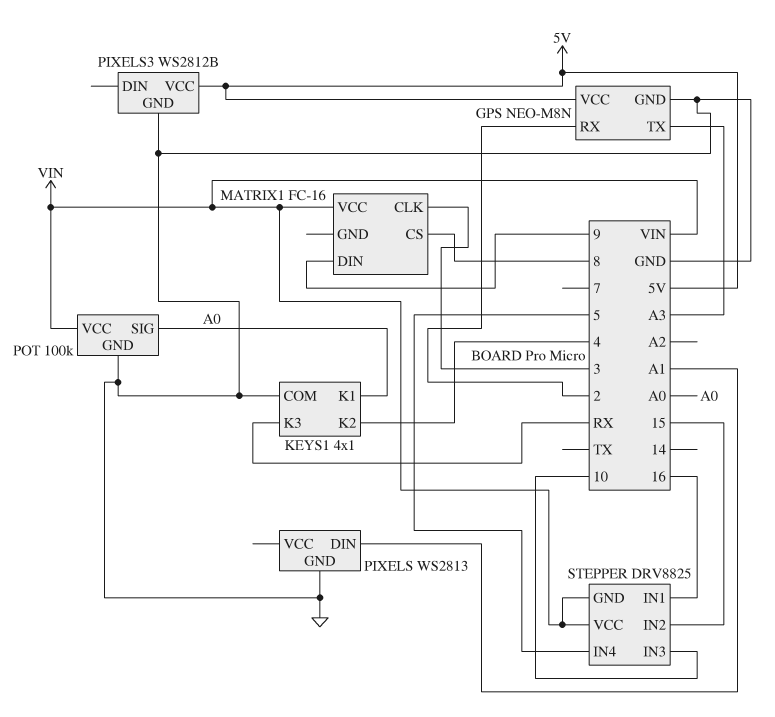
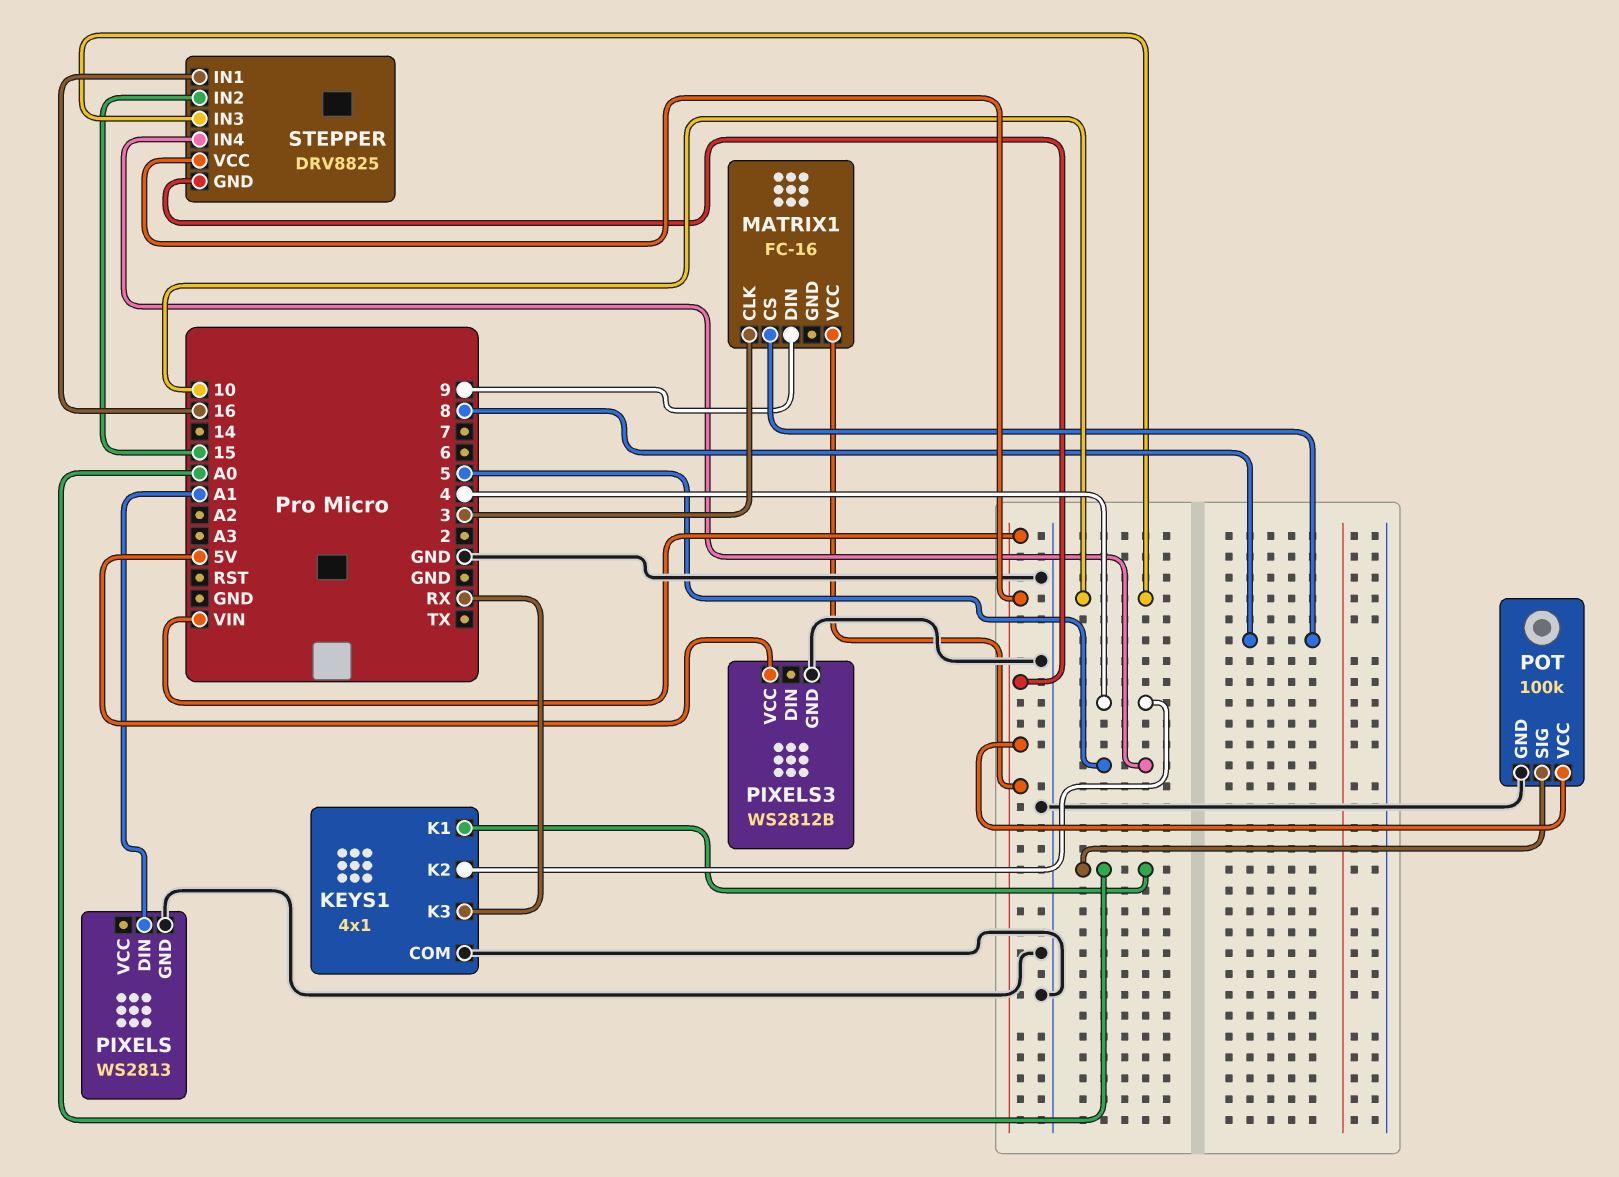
GPS: NEO-M8N -> none
GPS pin GND: GND -> none
GPS pin RX: 2 -> none
GPS pin TX: A3 -> none
GPS pin VCC: 5V -> none

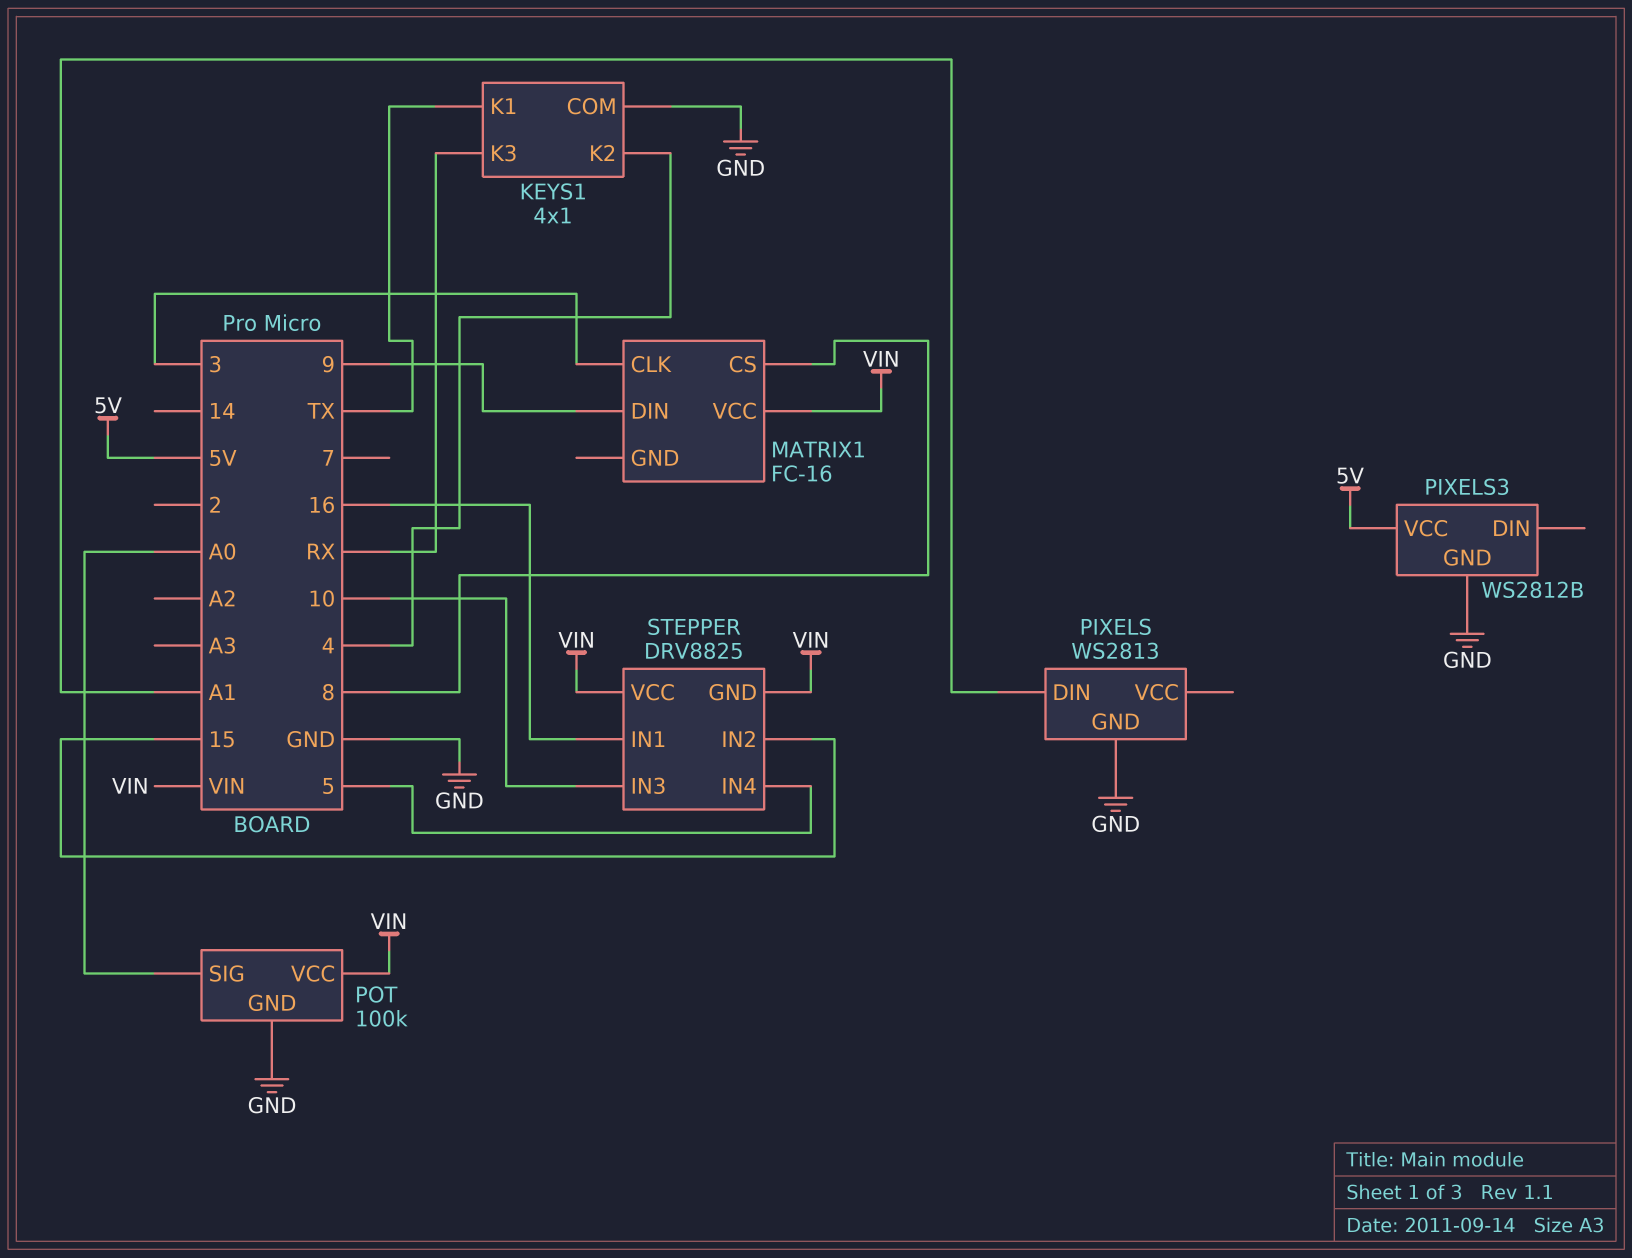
KEYS1 pin K1: A0 -> TX

